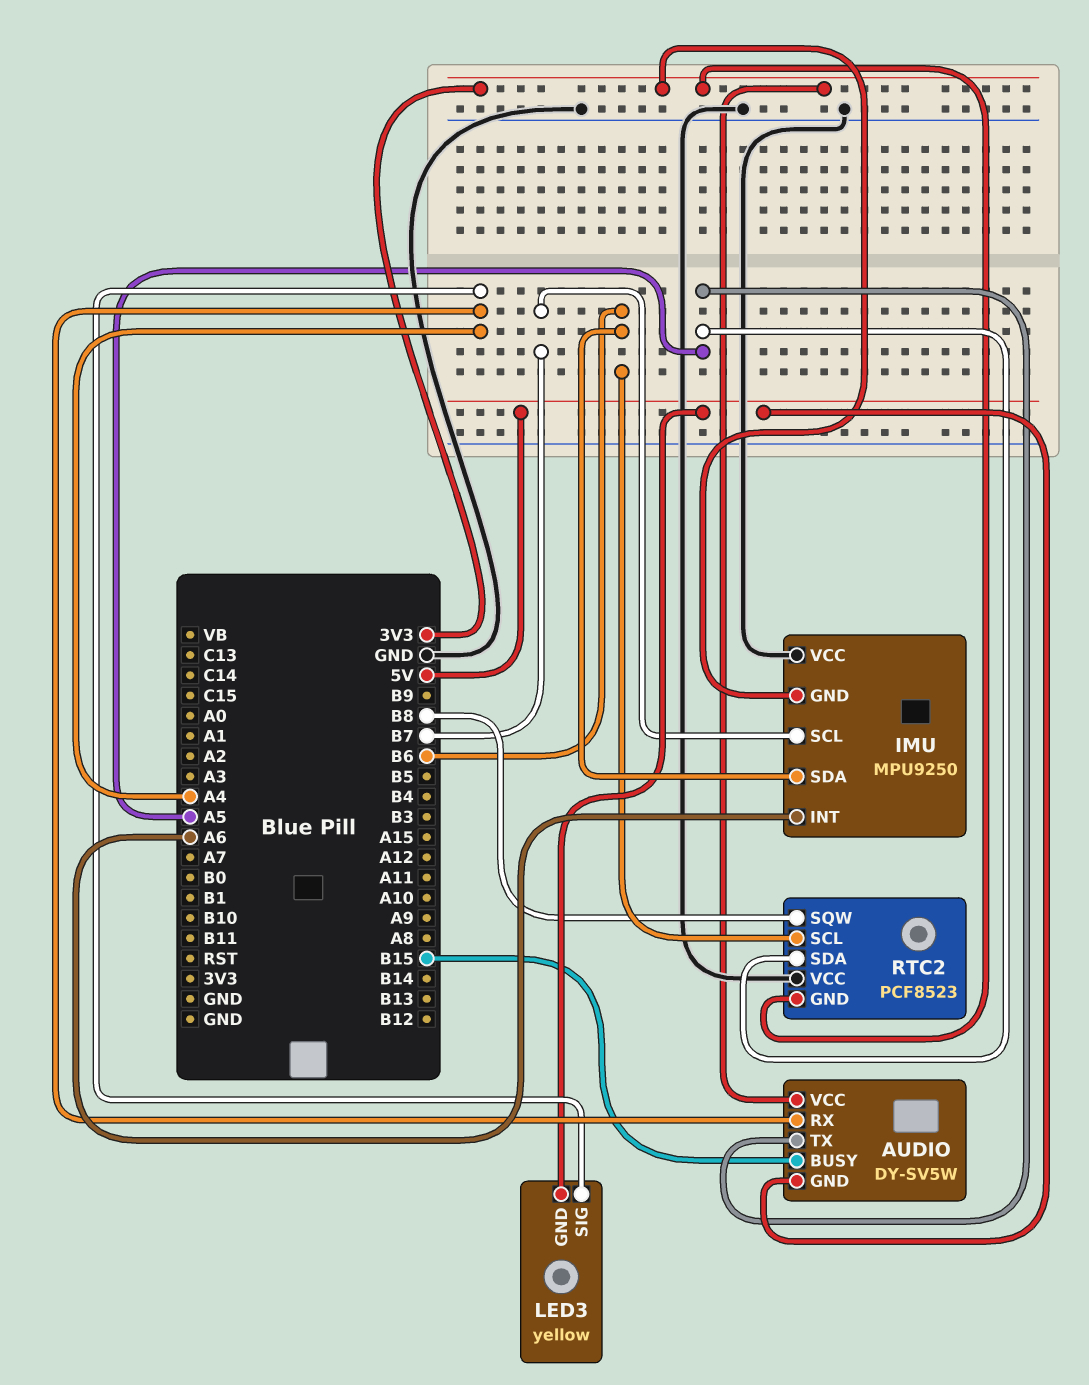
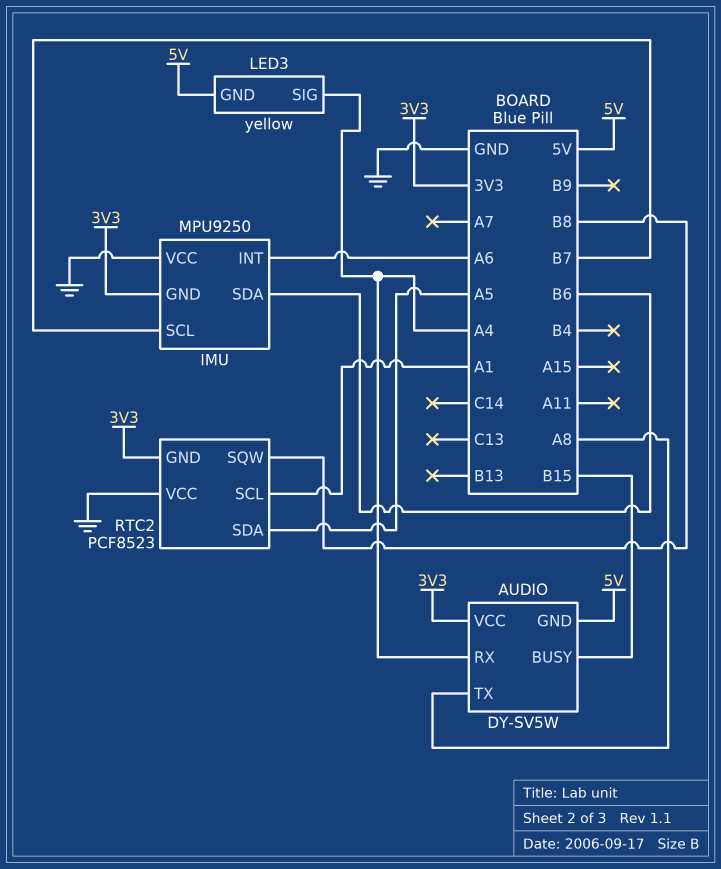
AUDIO pin TX: A5 -> A8
RTC2 pin SCL: B6 -> A1

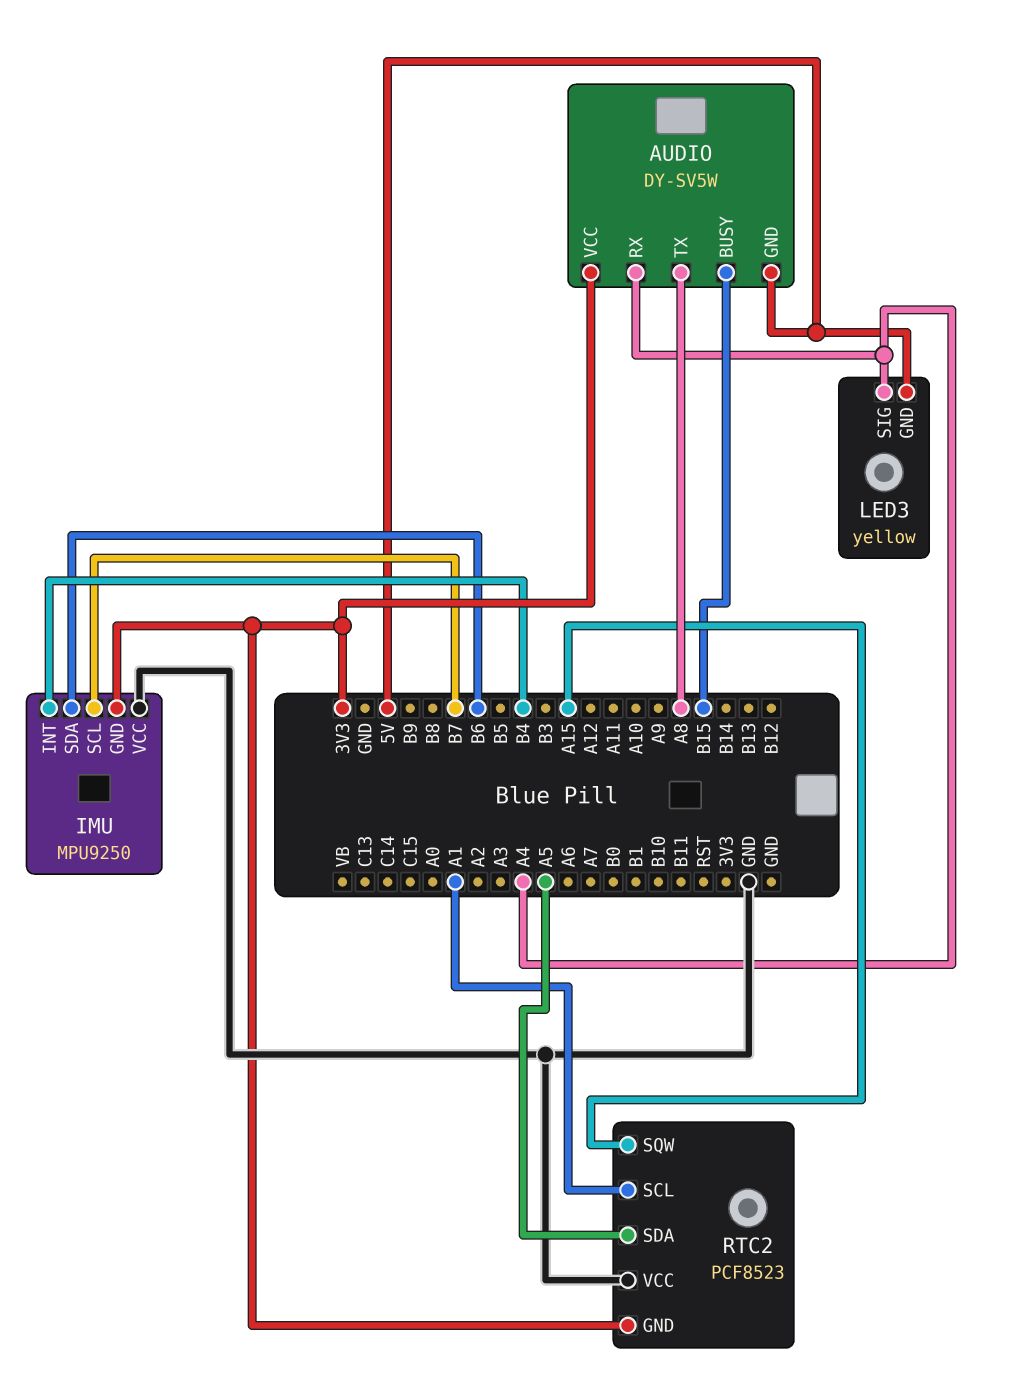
IMU pin INT: A6 -> B4
RTC2 pin SQW: B8 -> A15

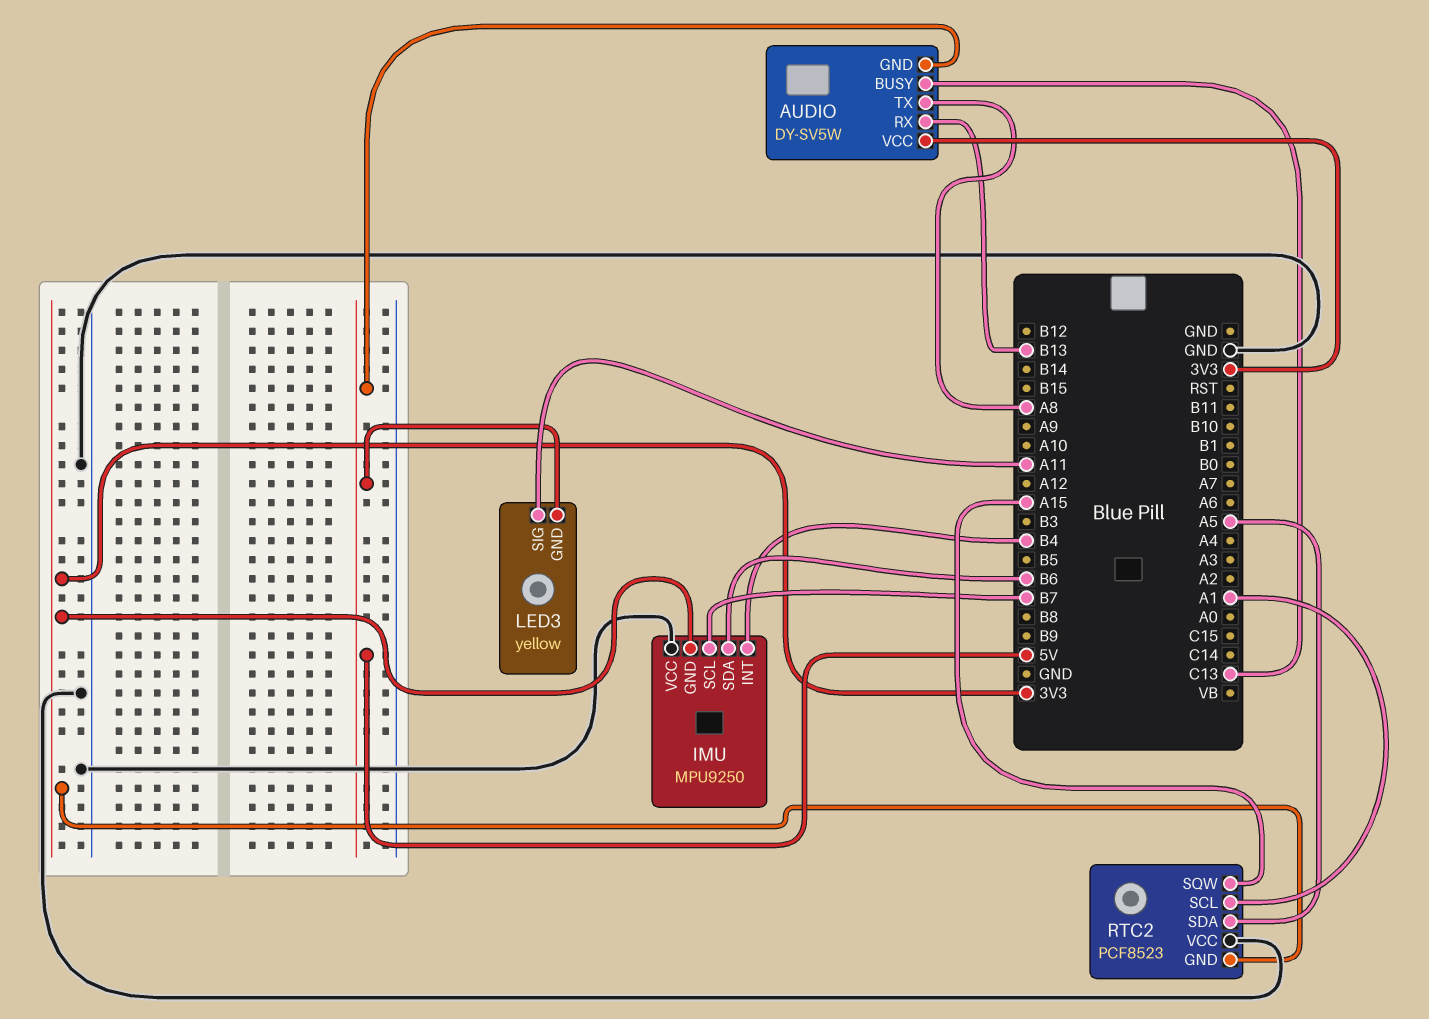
AUDIO pin BUSY: B15 -> C13
AUDIO pin RX: A4 -> B13
LED3 pin SIG: A4 -> A11

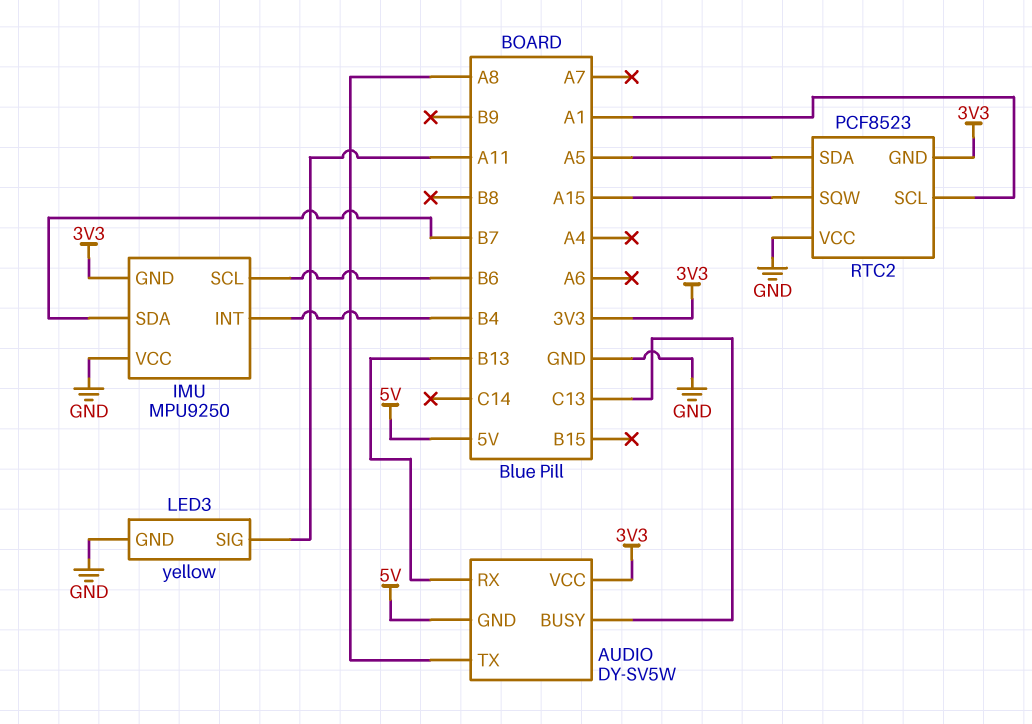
IMU pin SCL: B7 -> B6
IMU pin SDA: B6 -> B7
LED3 pin GND: 5V -> GND

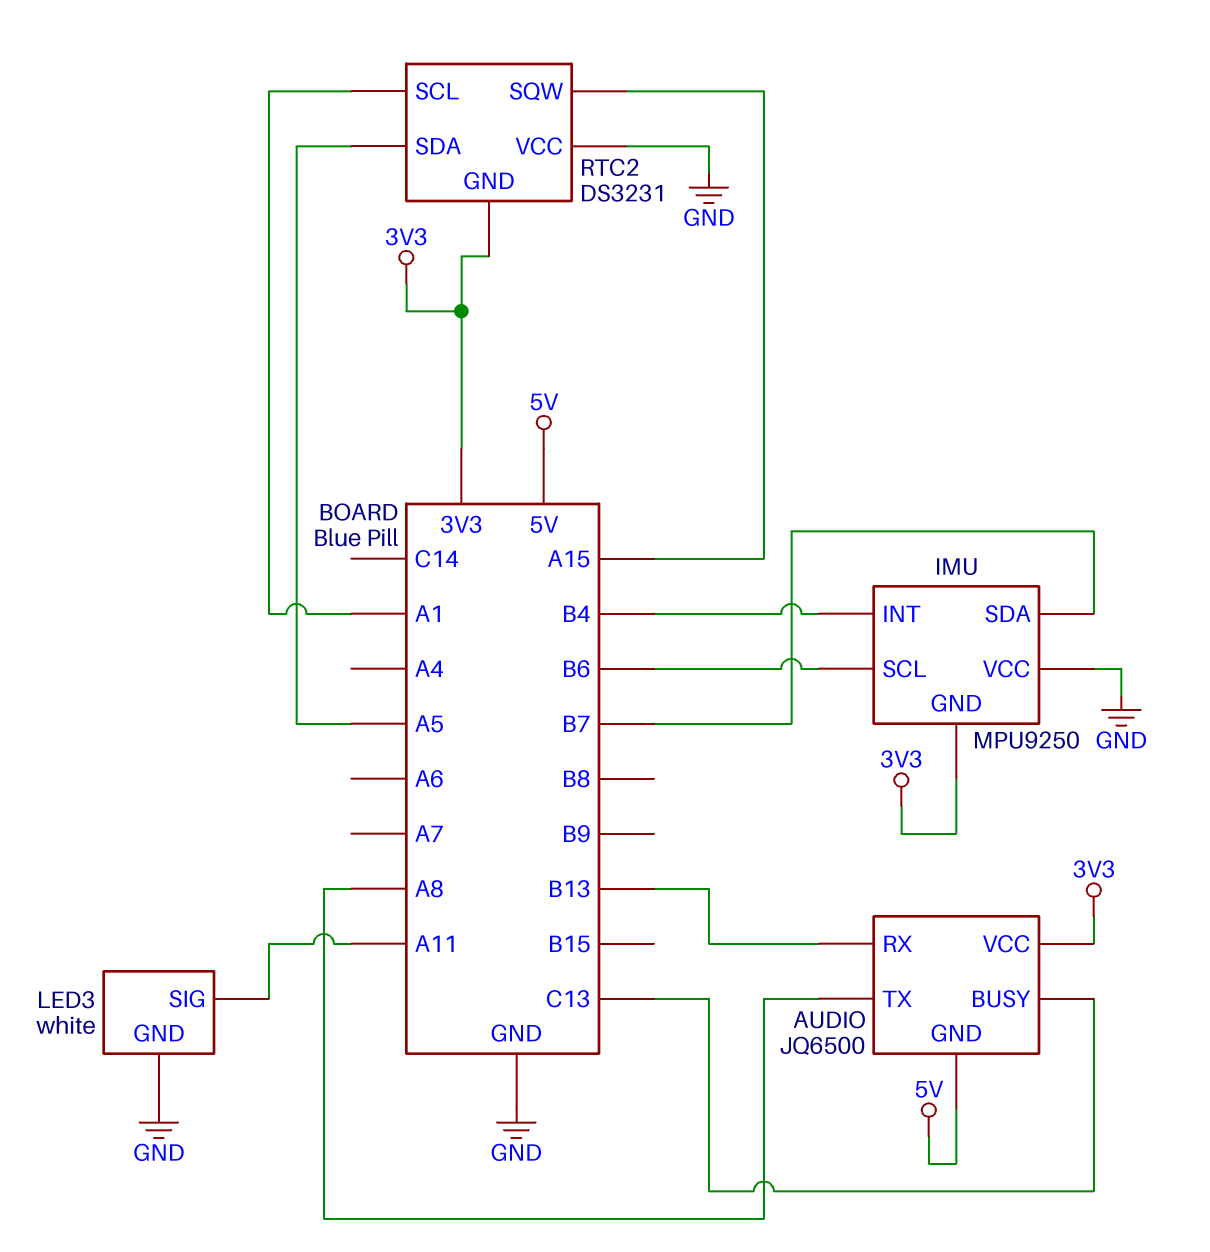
AUDIO: DY-SV5W -> JQ6500
LED3: yellow -> white
RTC2: PCF8523 -> DS3231

